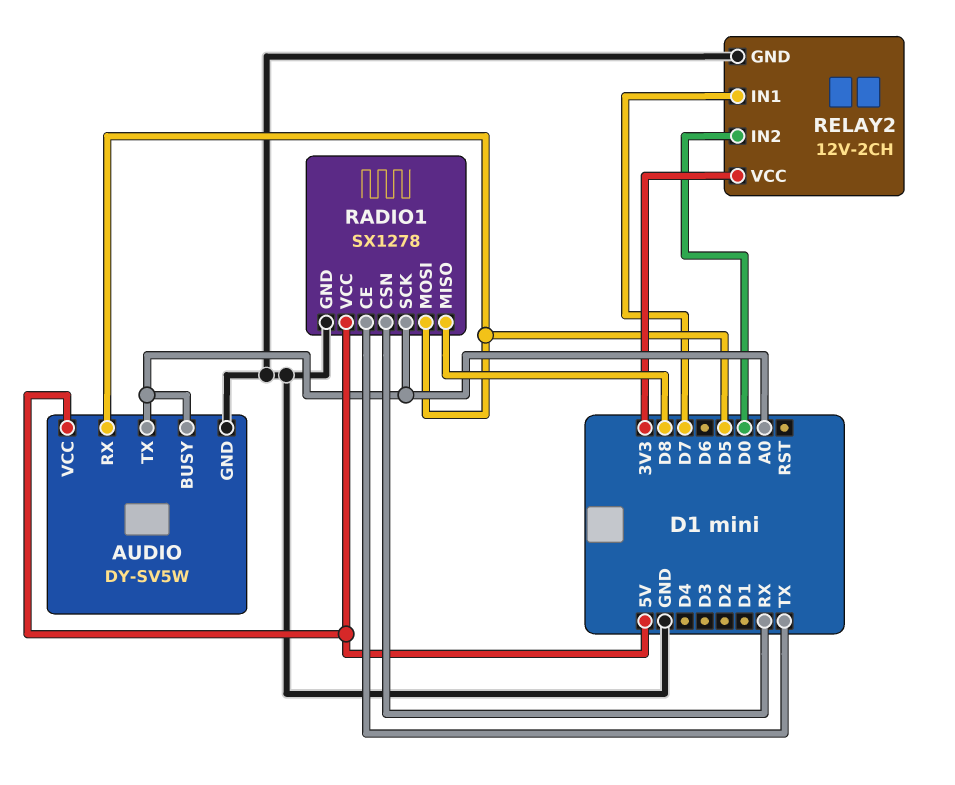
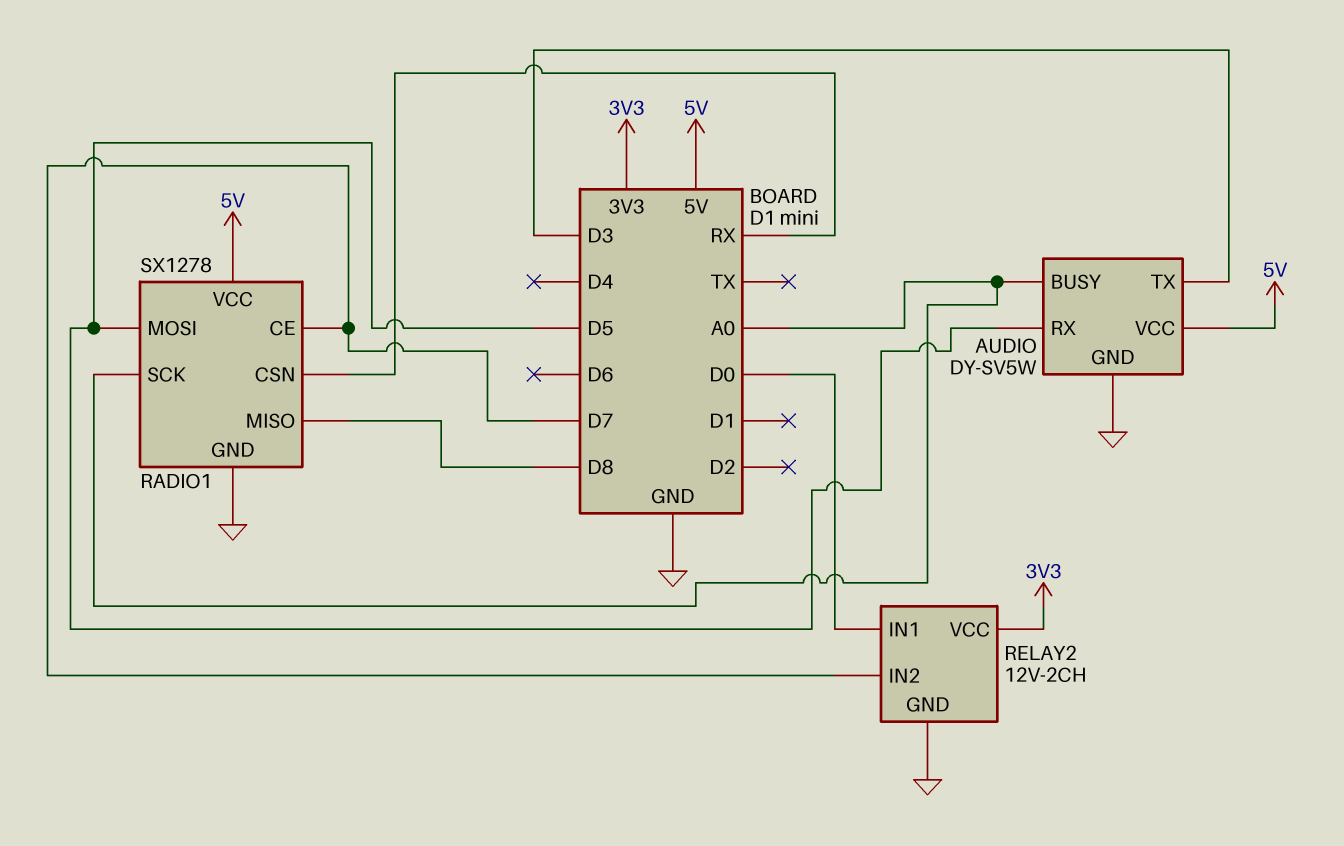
AUDIO pin TX: A0 -> D3
RADIO1 pin CE: TX -> D7
RELAY2 pin IN1: D7 -> D0
RELAY2 pin IN2: D0 -> D7

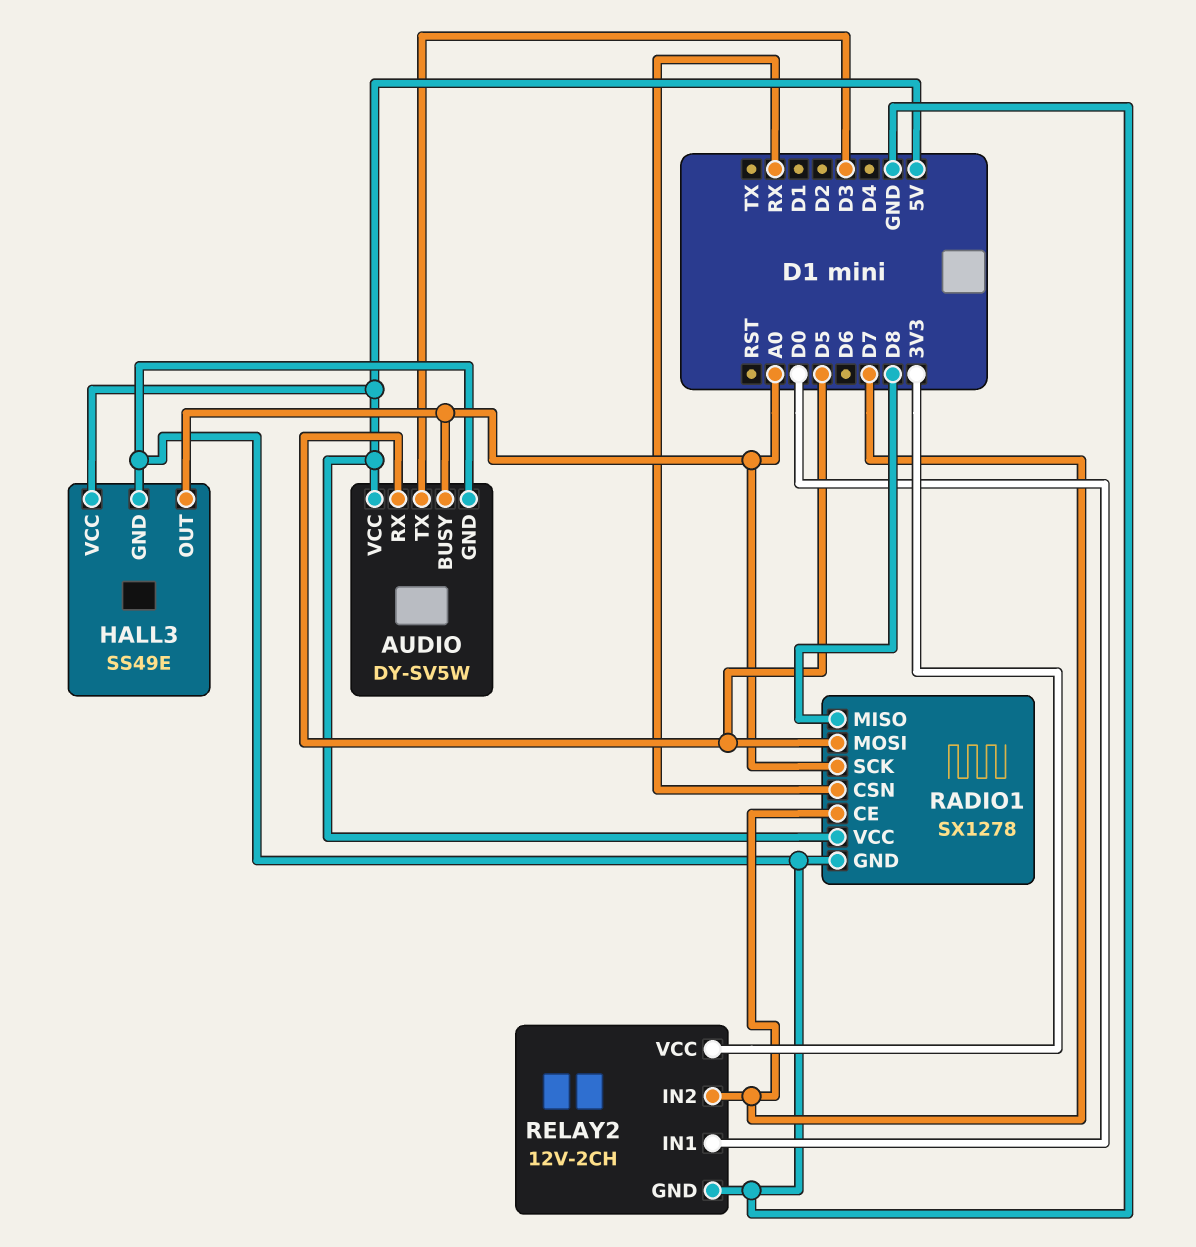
HALL3: none -> SS49E
HALL3 pin GND: none -> GND
HALL3 pin OUT: none -> A0
HALL3 pin VCC: none -> 5V

